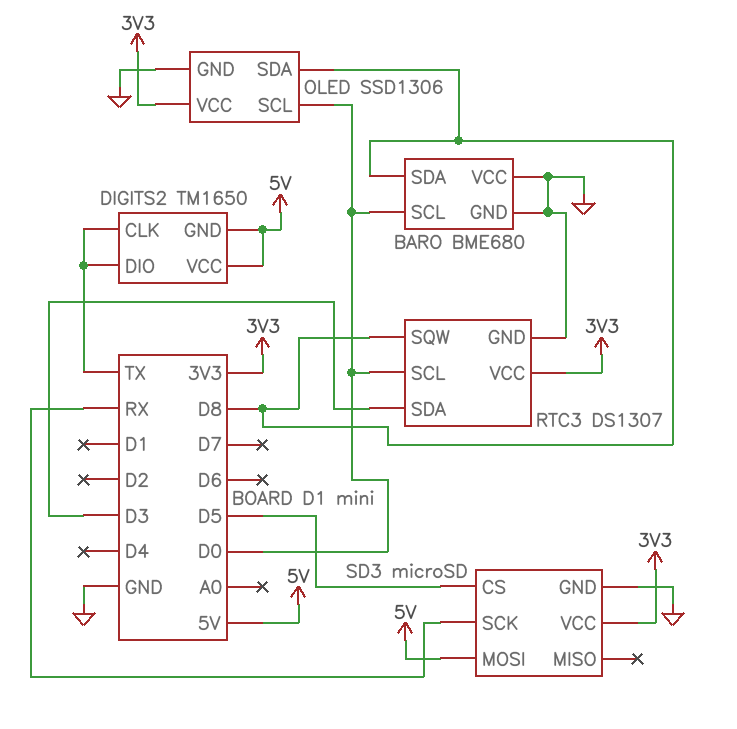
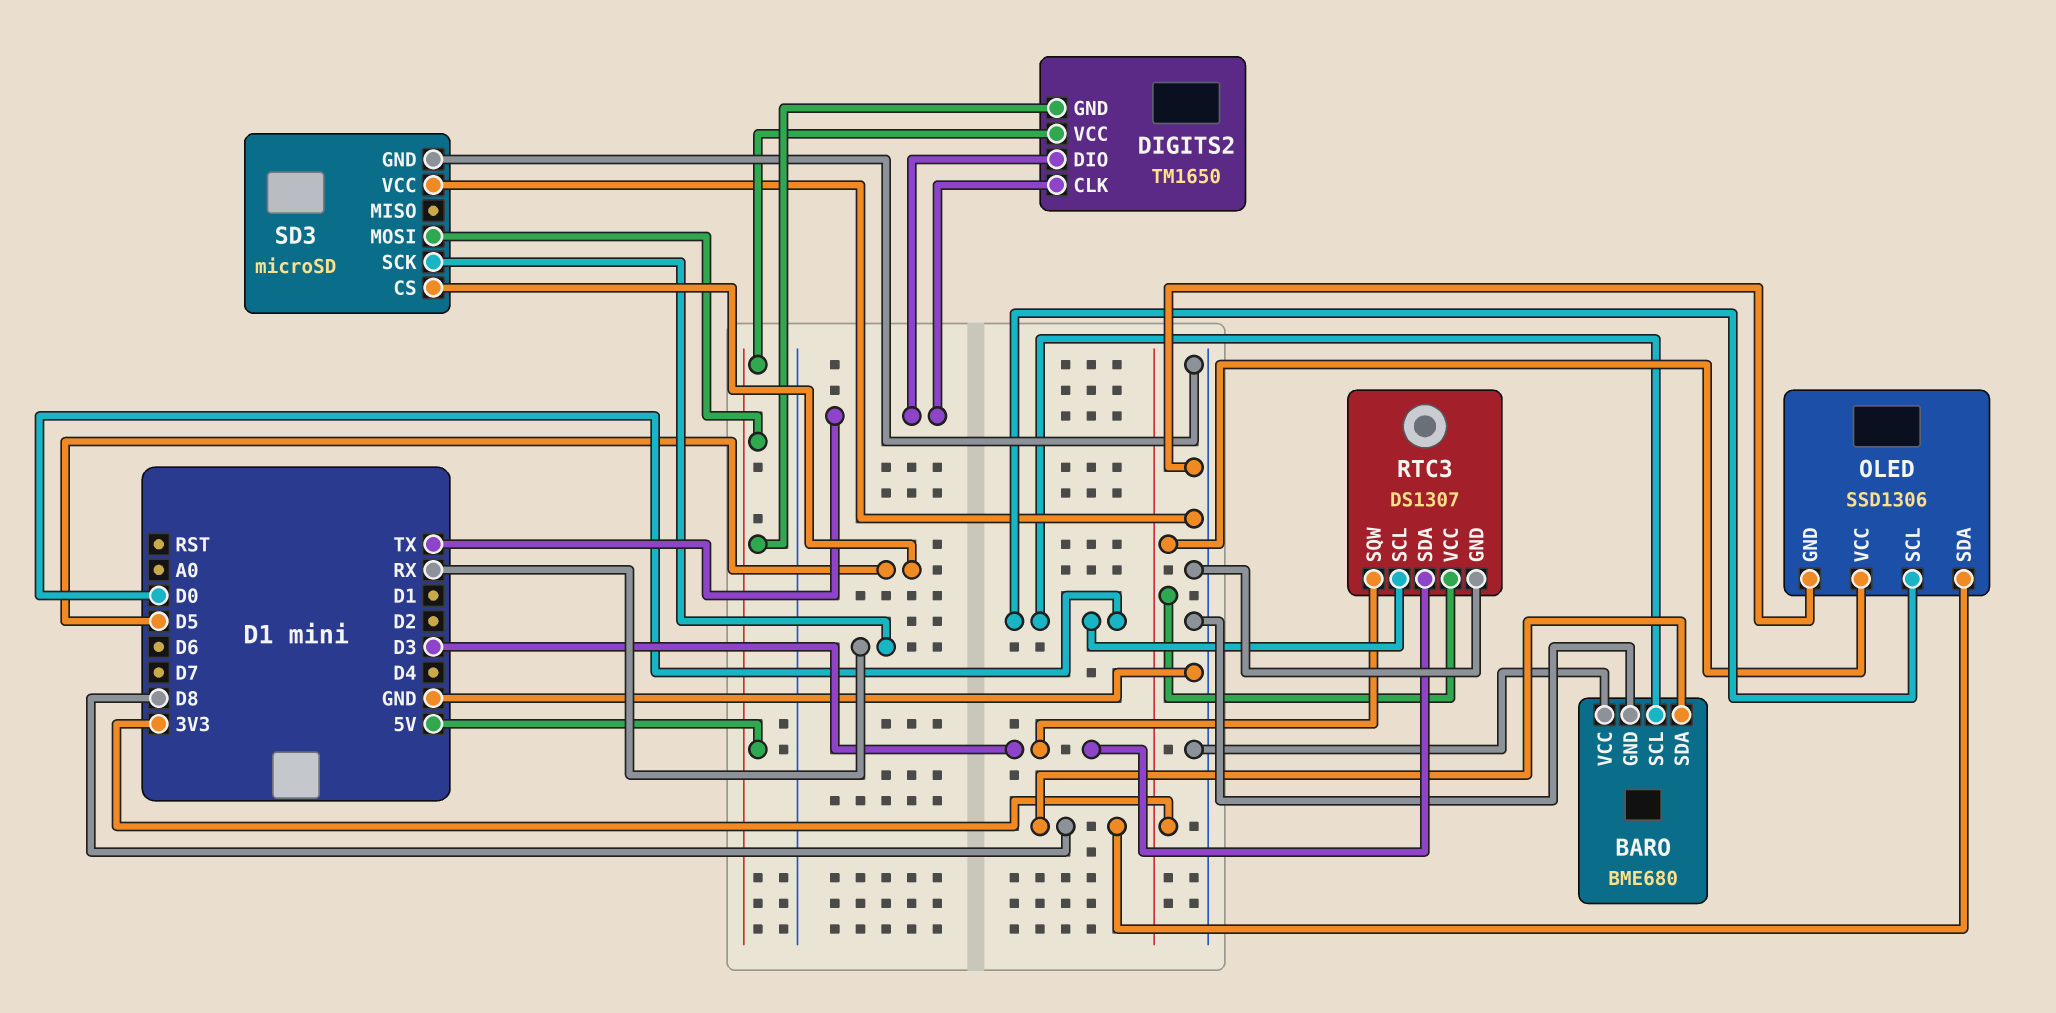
RTC3 pin SQW: D8 -> D3
SD3 pin VCC: 3V3 -> GND

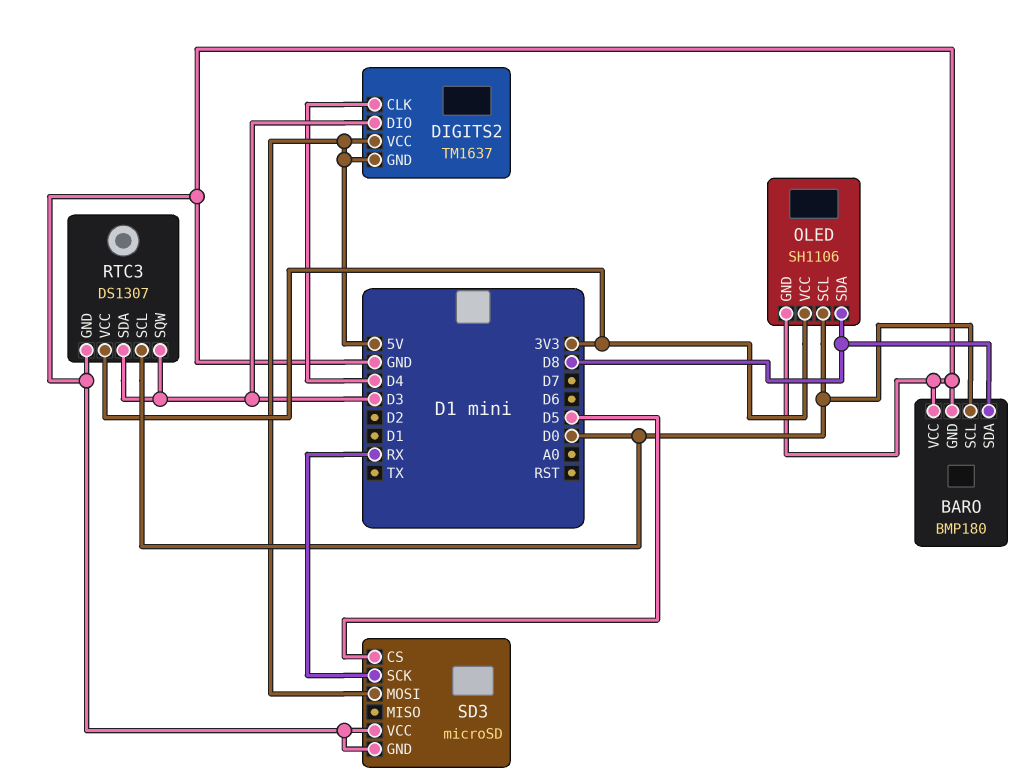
BARO: BME680 -> BMP180
DIGITS2: TM1650 -> TM1637
DIGITS2 pin CLK: TX -> D4
DIGITS2 pin DIO: TX -> D3
OLED: SSD1306 -> SH1106

